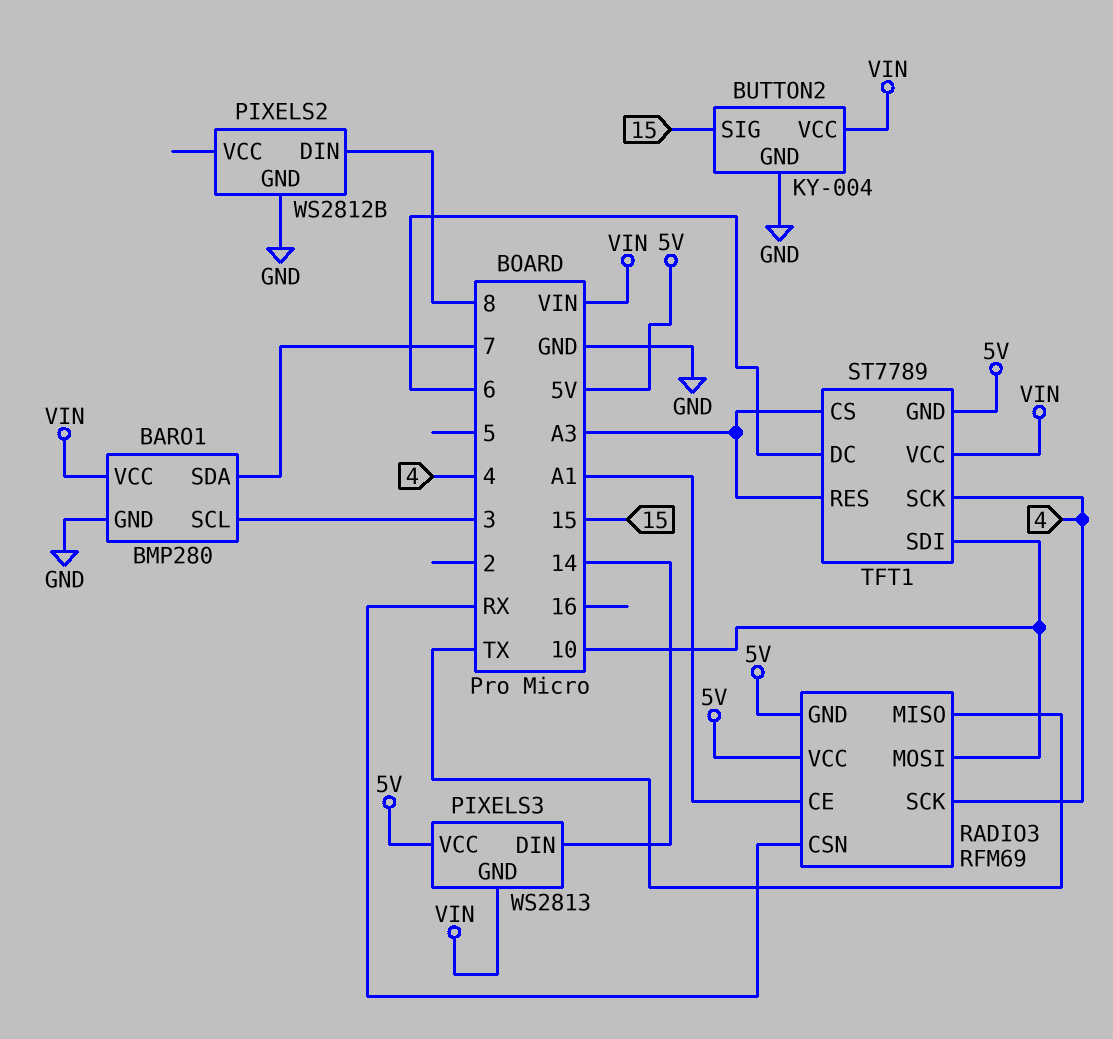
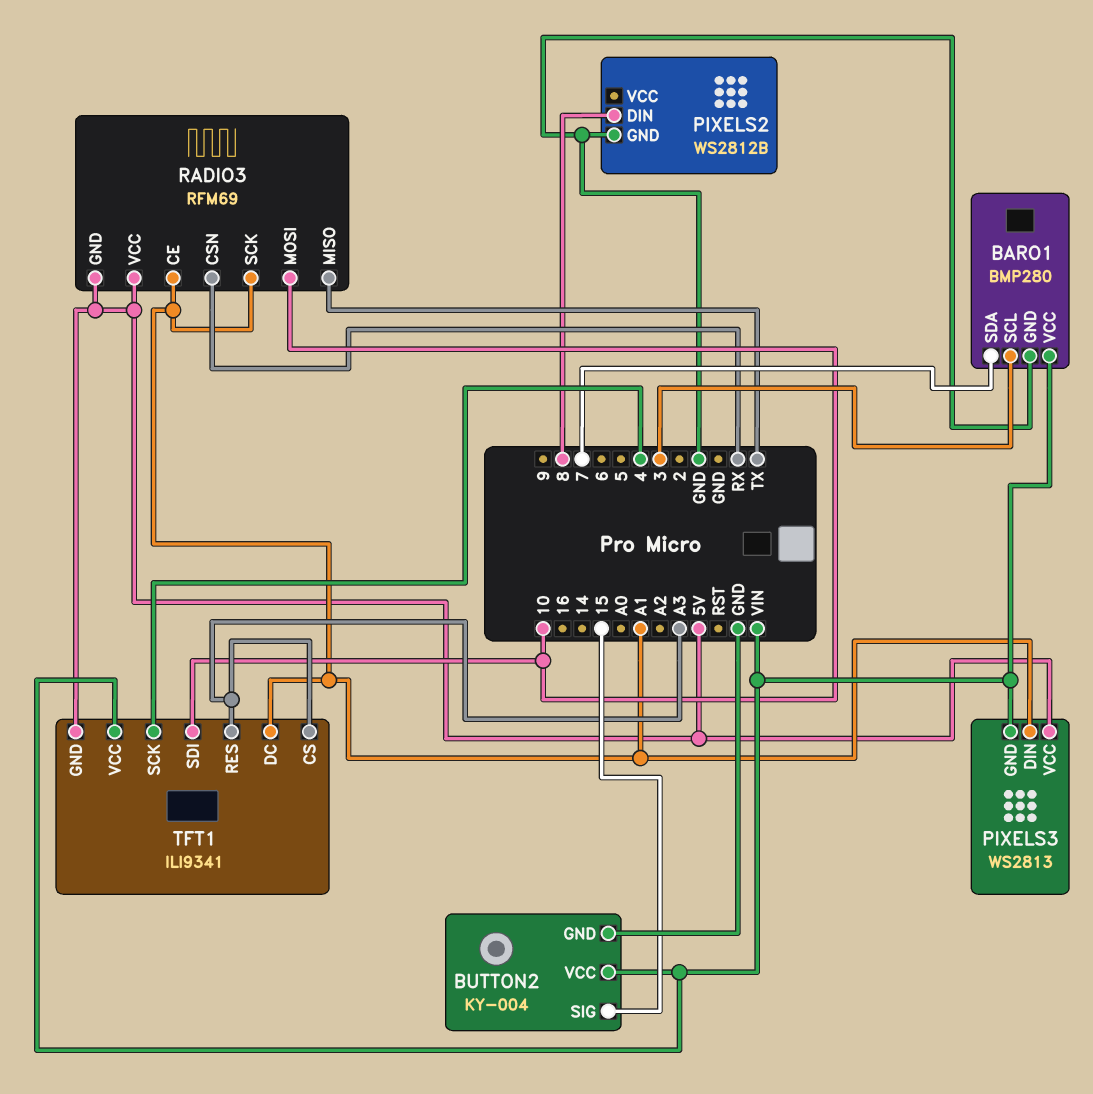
PIXELS3 pin DIN: 14 -> A1
RADIO3 pin SCK: 4 -> A1
TFT1: ST7789 -> ILI9341
TFT1 pin DC: 6 -> A1

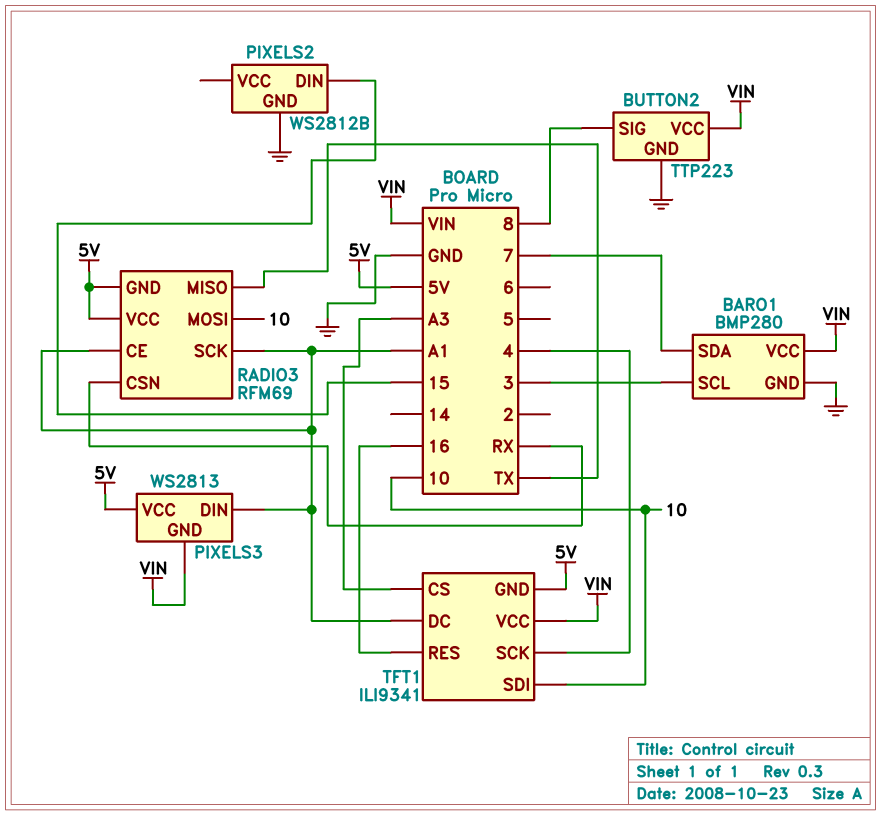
BUTTON2: KY-004 -> TTP223
BUTTON2 pin SIG: 15 -> 8
PIXELS2 pin DIN: 8 -> 15
TFT1 pin RES: A3 -> 16

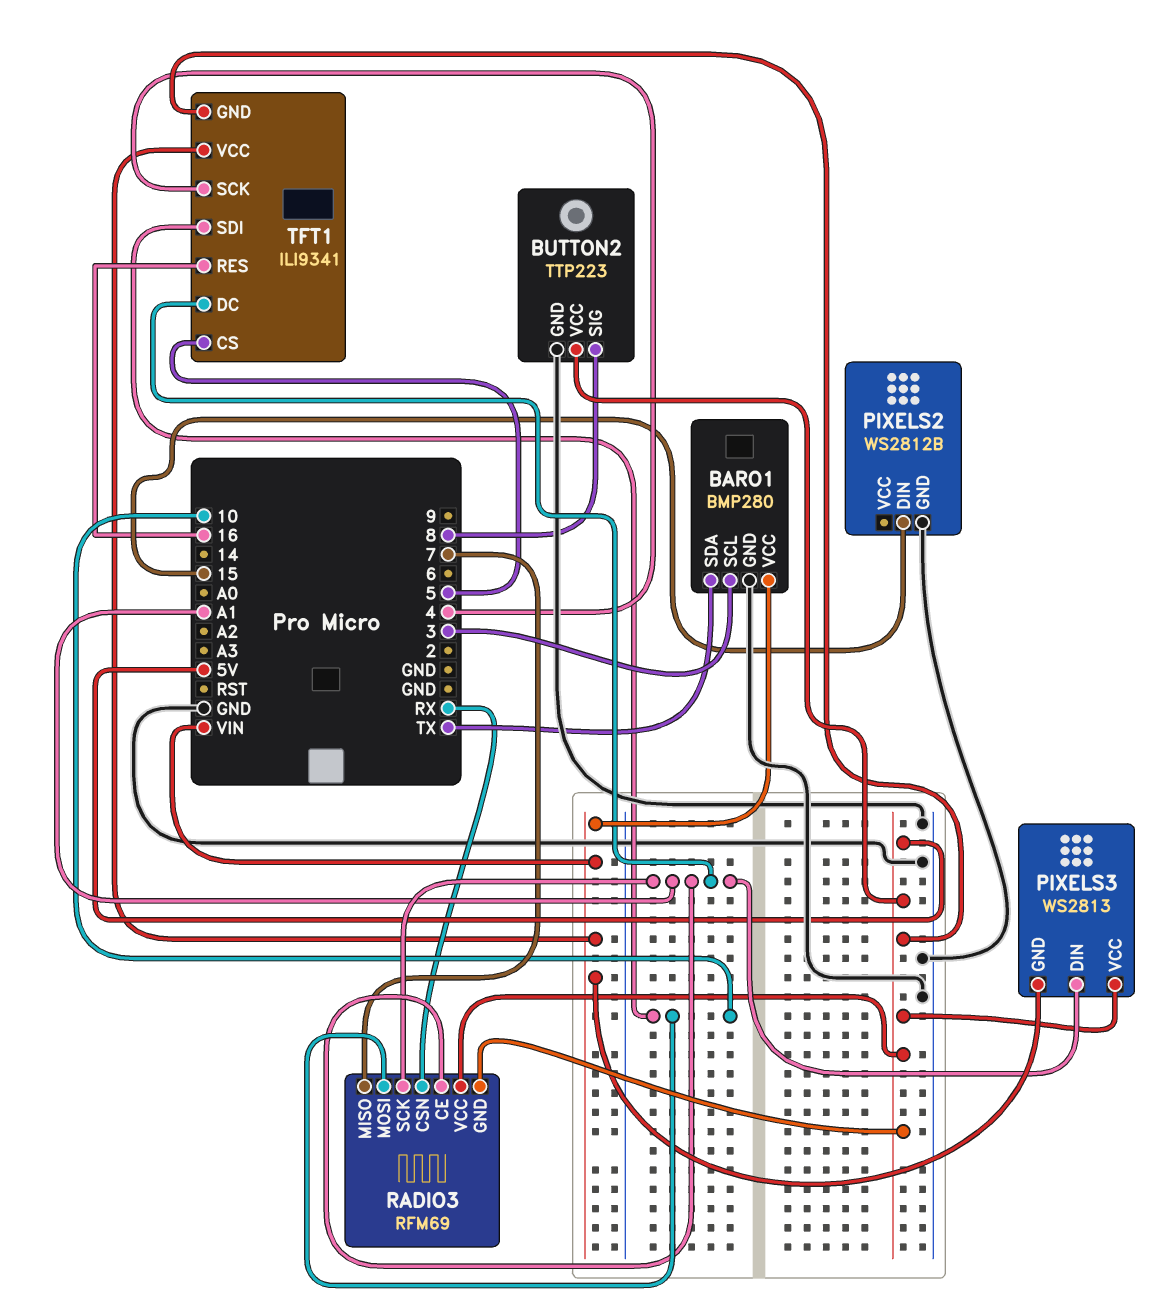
BARO1 pin SDA: 7 -> TX
BUTTON2 pin VCC: VIN -> 5V
RADIO3 pin MISO: TX -> 7
TFT1 pin CS: A3 -> 5

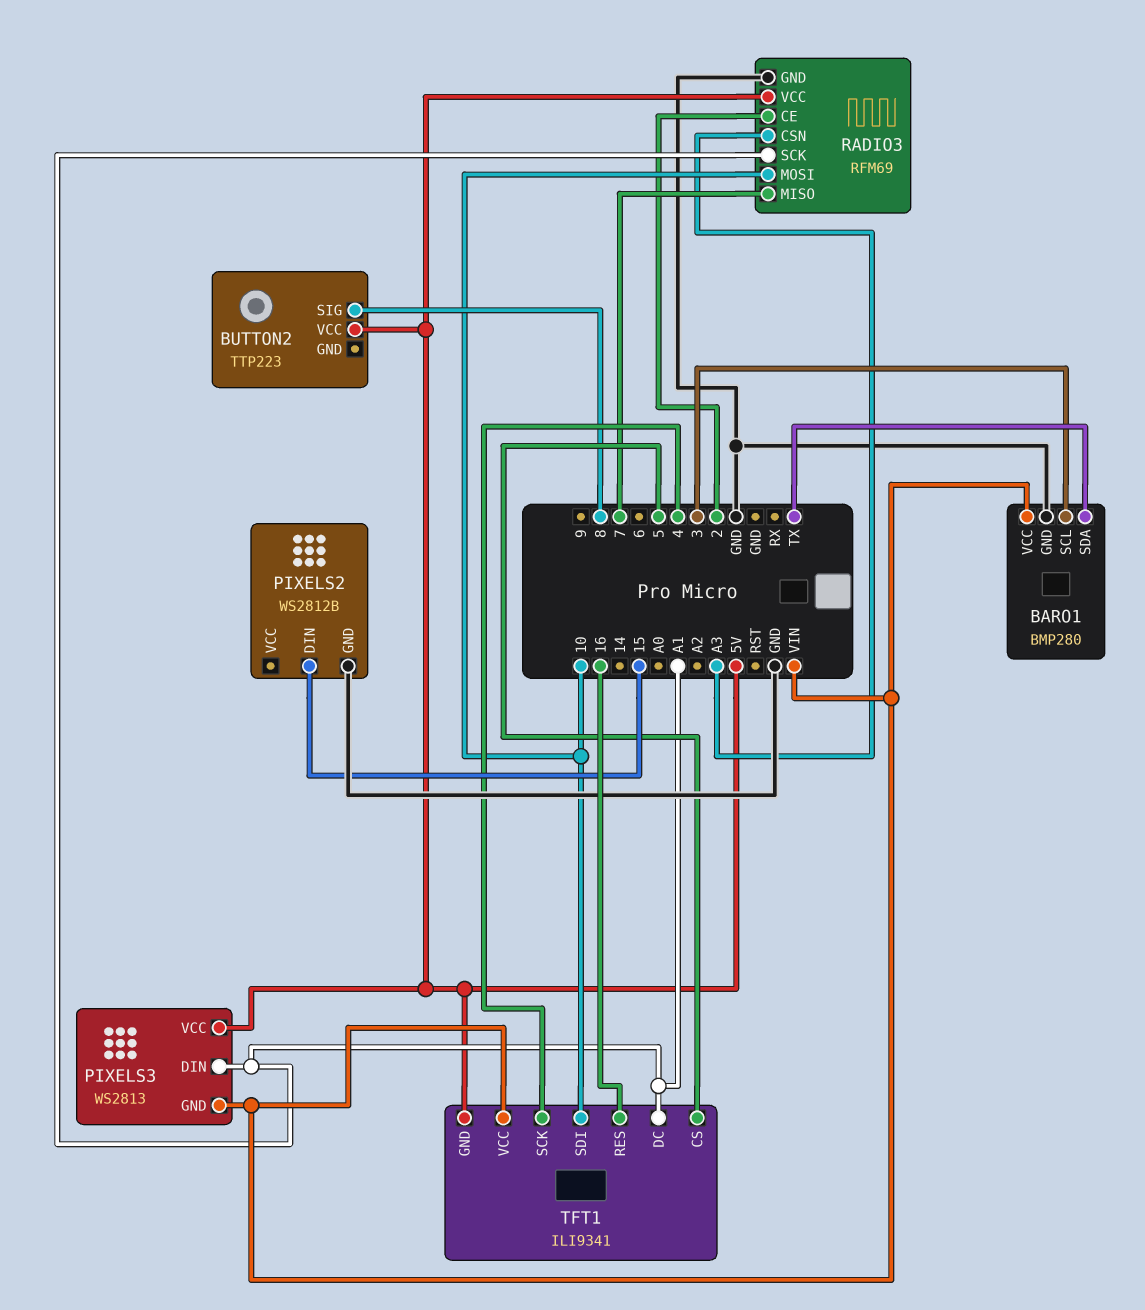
BUTTON2 pin GND: GND -> none
RADIO3 pin CE: A1 -> 2
RADIO3 pin CSN: RX -> A3
RADIO3 pin GND: 5V -> GND

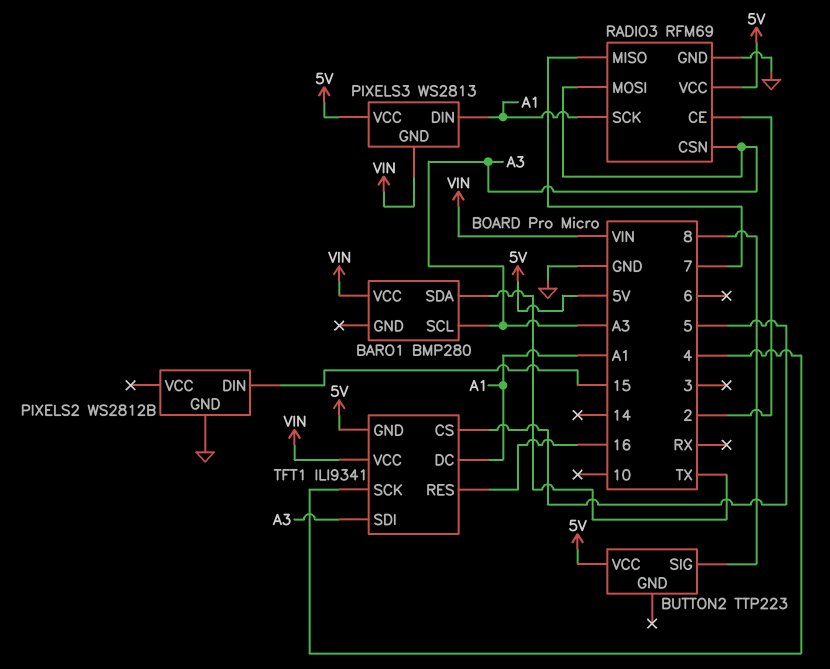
BARO1 pin GND: GND -> none
BARO1 pin SCL: 3 -> A3
RADIO3 pin MOSI: 10 -> A3
TFT1 pin SDI: 10 -> A3

